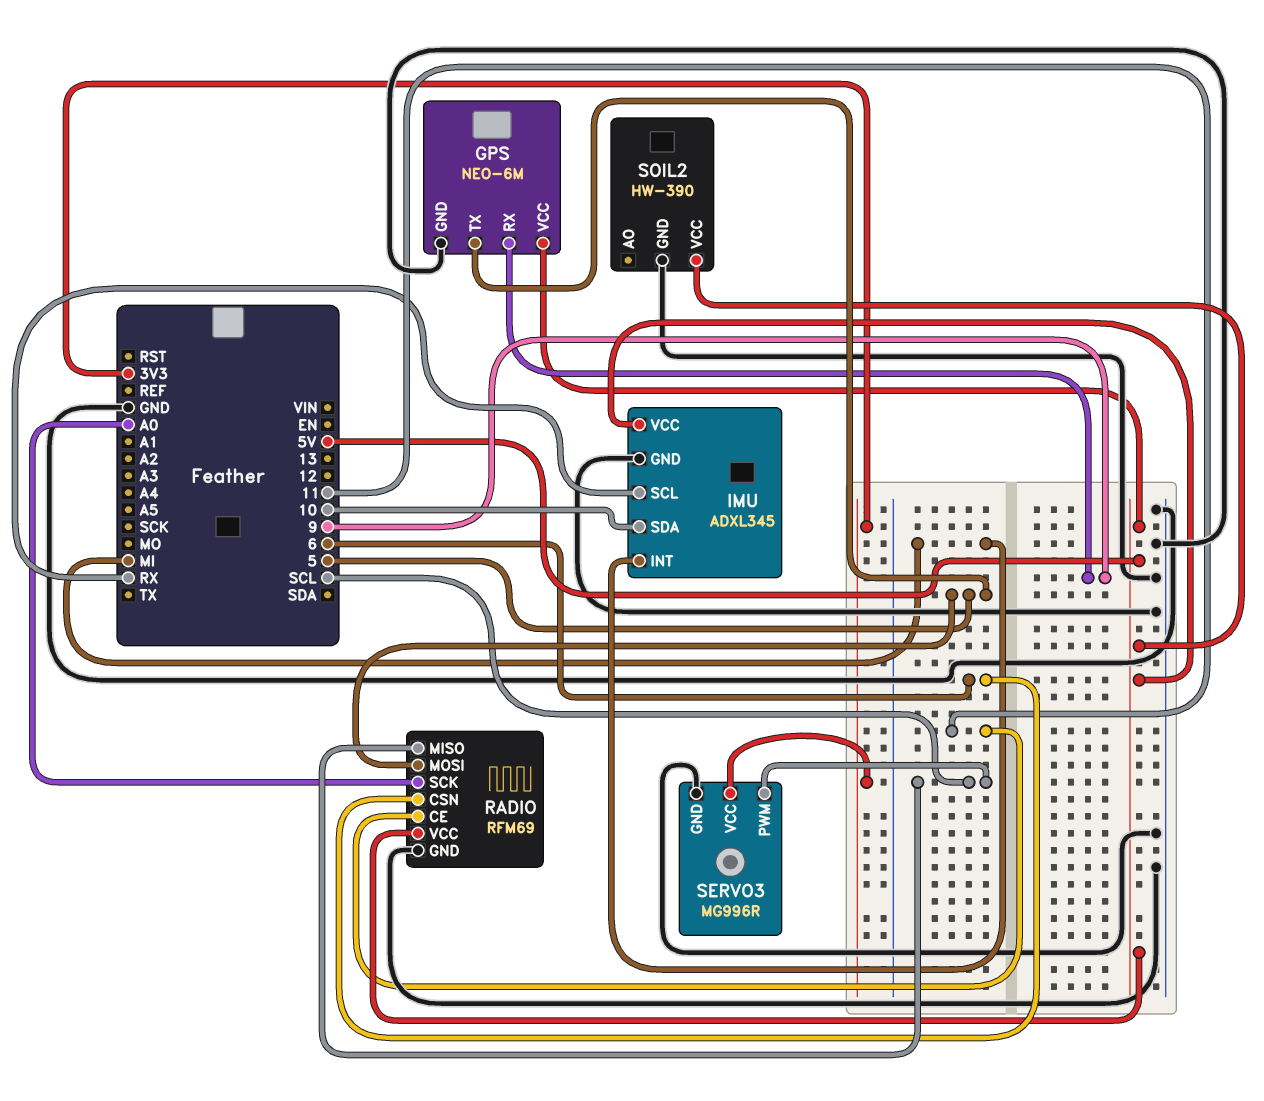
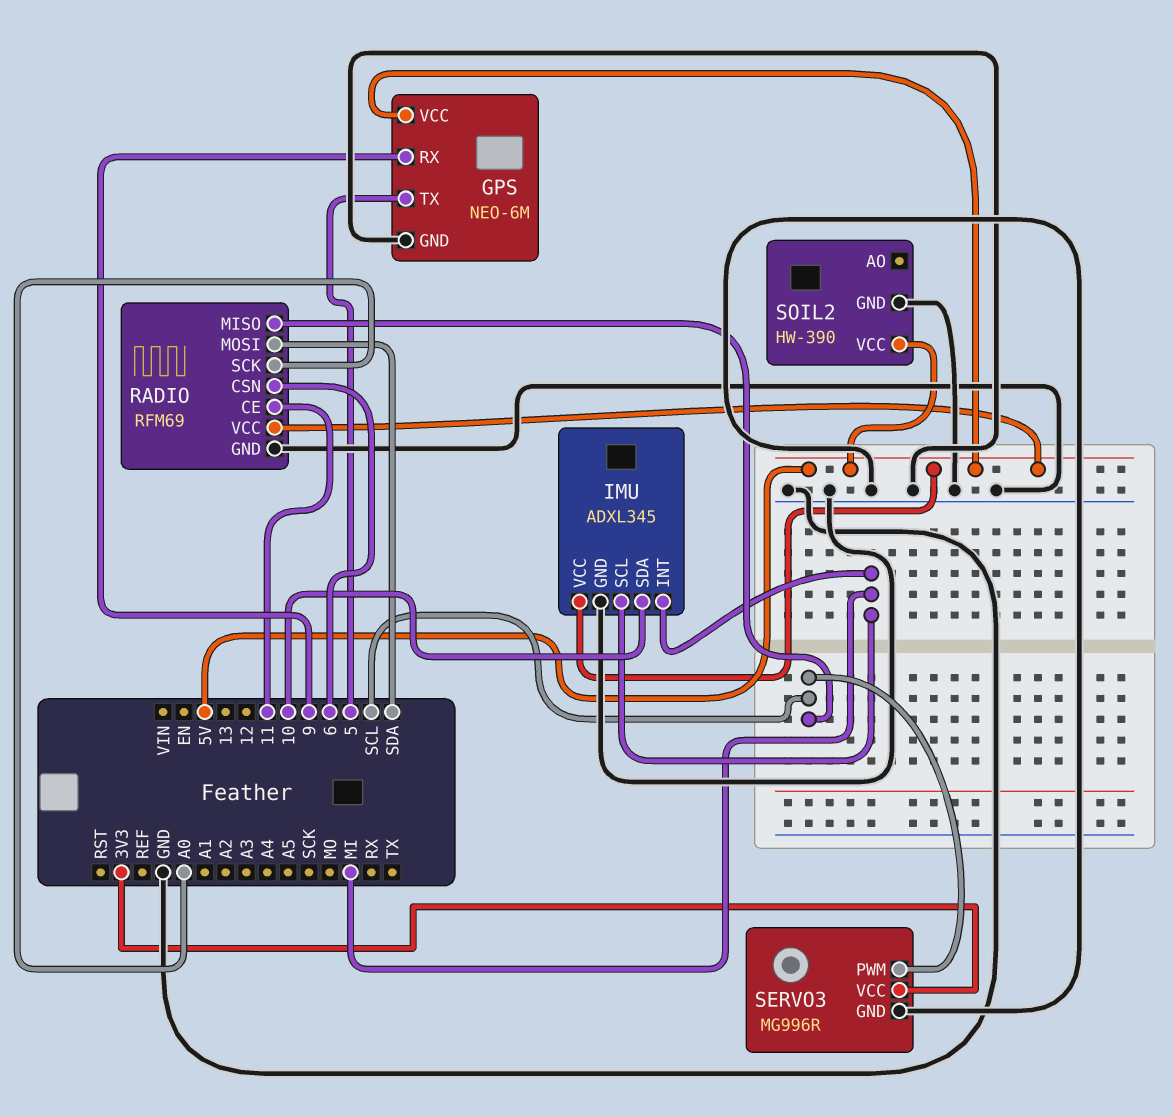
IMU pin SCL: RX -> MI
RADIO pin MOSI: 5 -> SDA

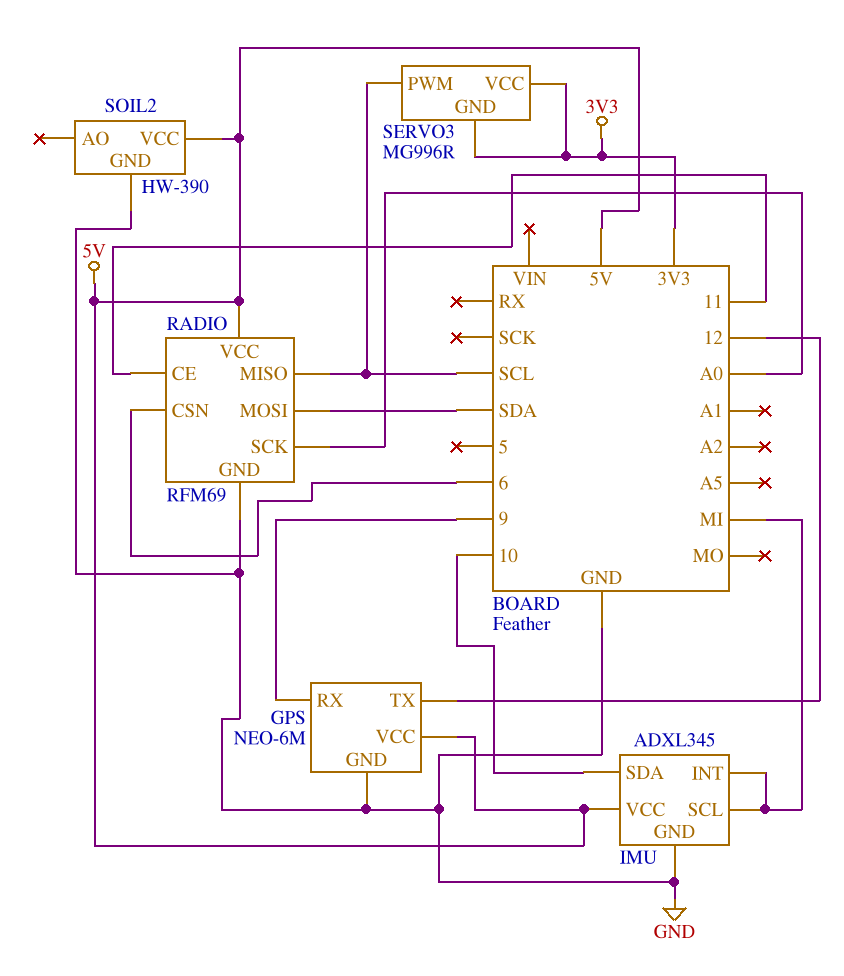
GPS pin TX: 5 -> 12
SERVO3 pin GND: GND -> 3V3

